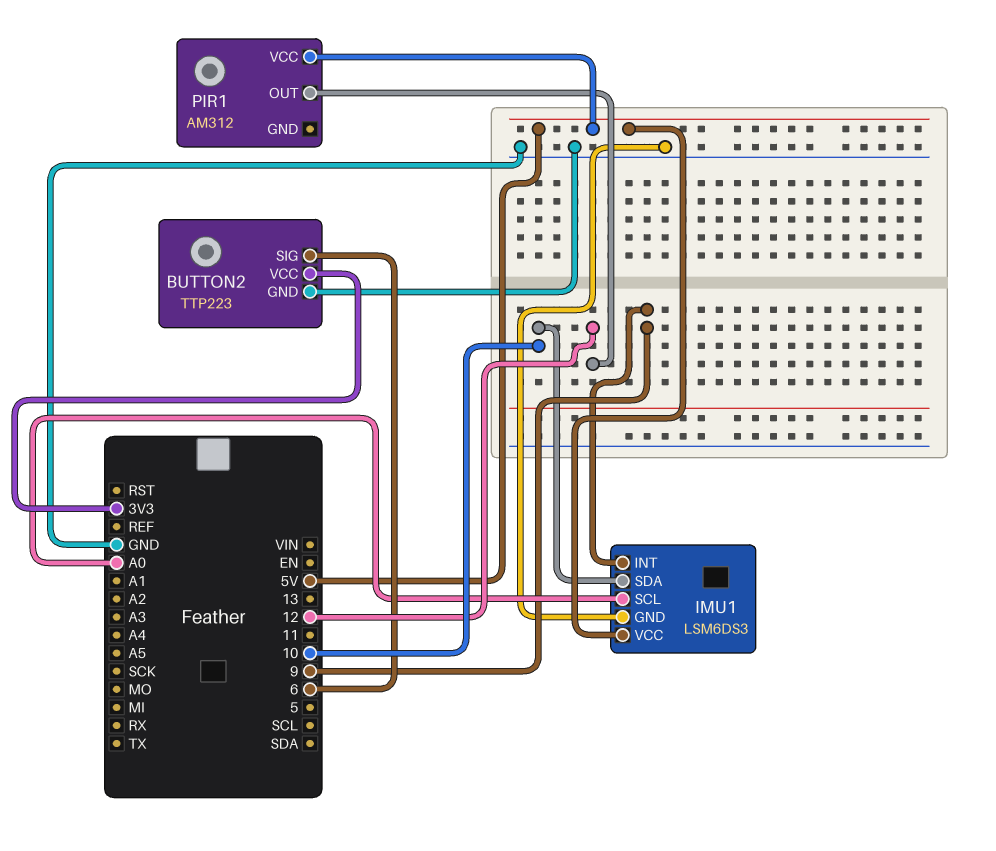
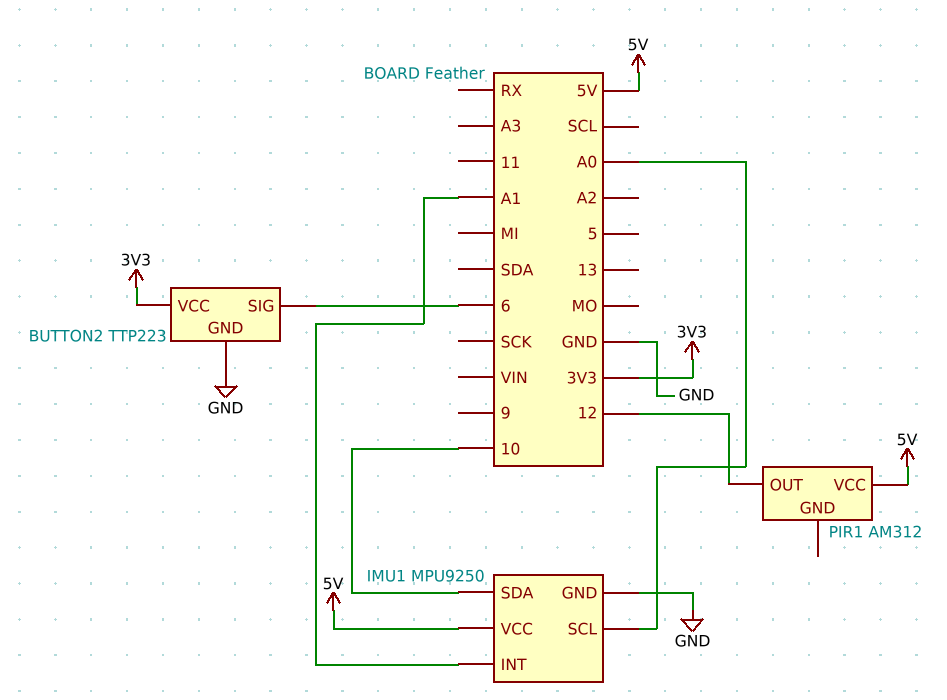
IMU1: LSM6DS3 -> MPU9250
IMU1 pin INT: 9 -> A1

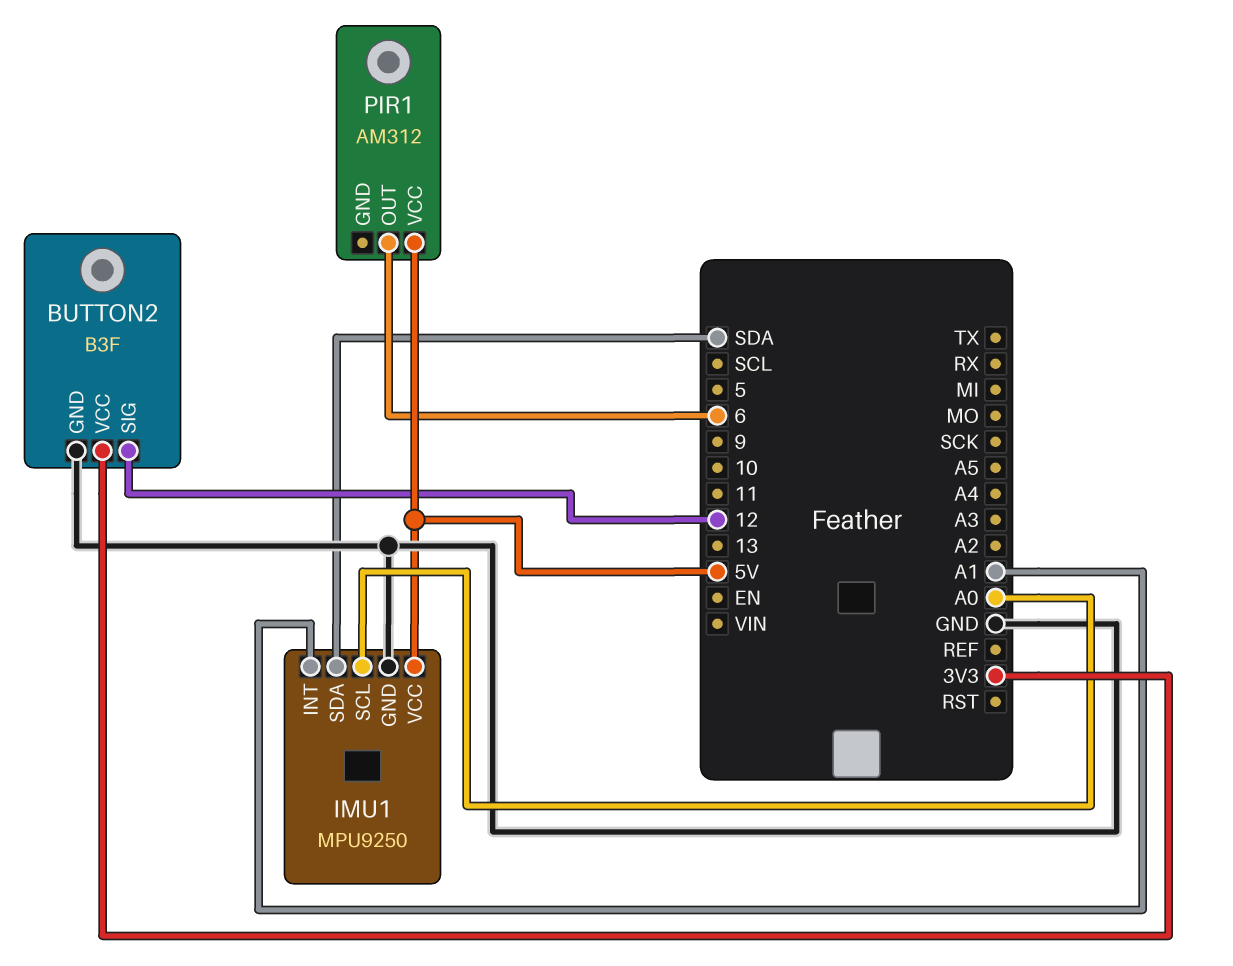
BUTTON2: TTP223 -> B3F
BUTTON2 pin SIG: 6 -> 12
IMU1 pin SDA: 10 -> SDA
PIR1 pin OUT: 12 -> 6

